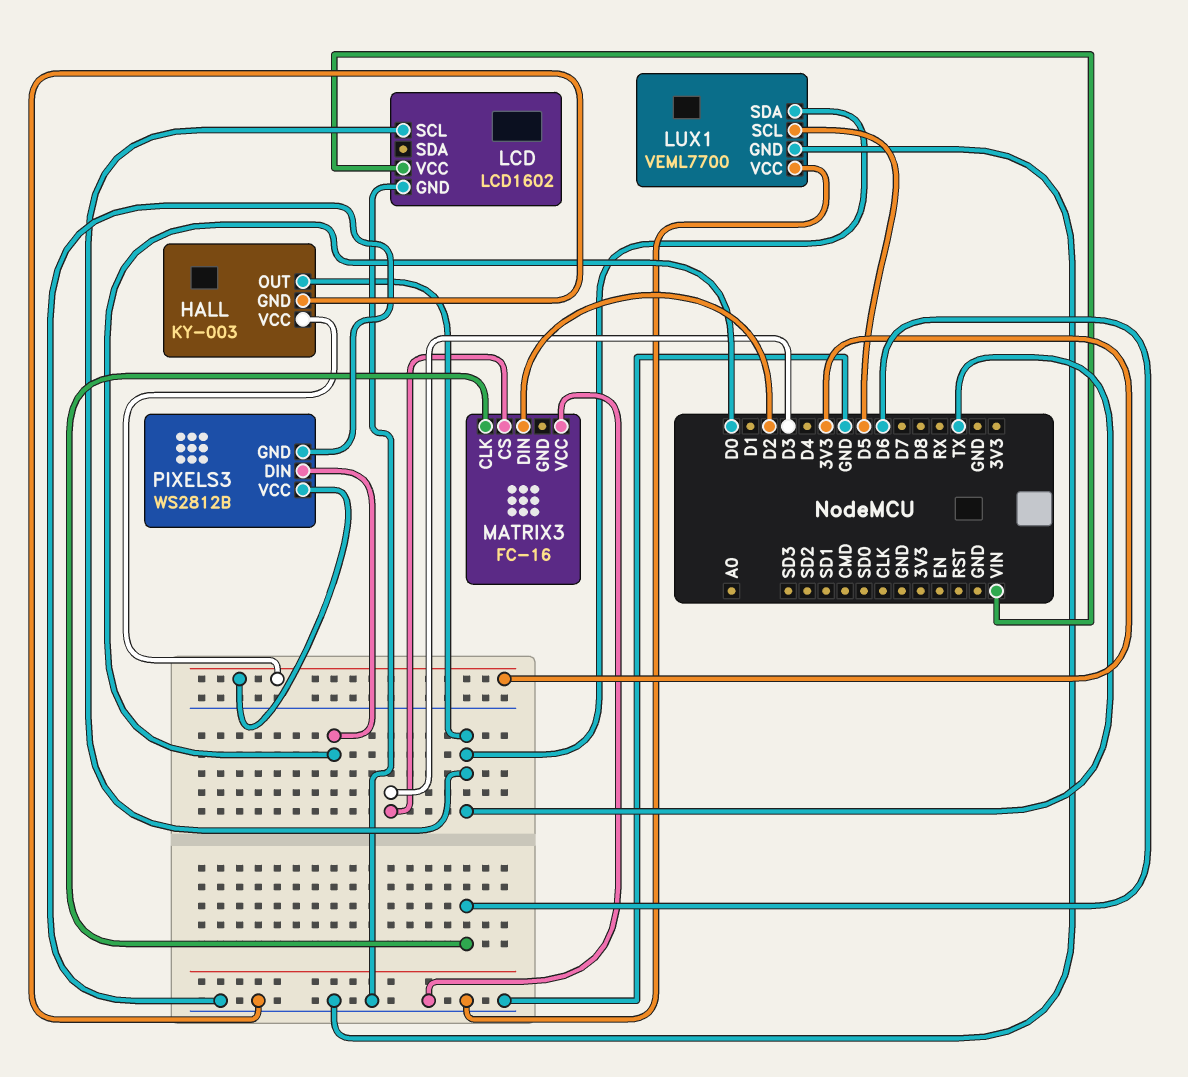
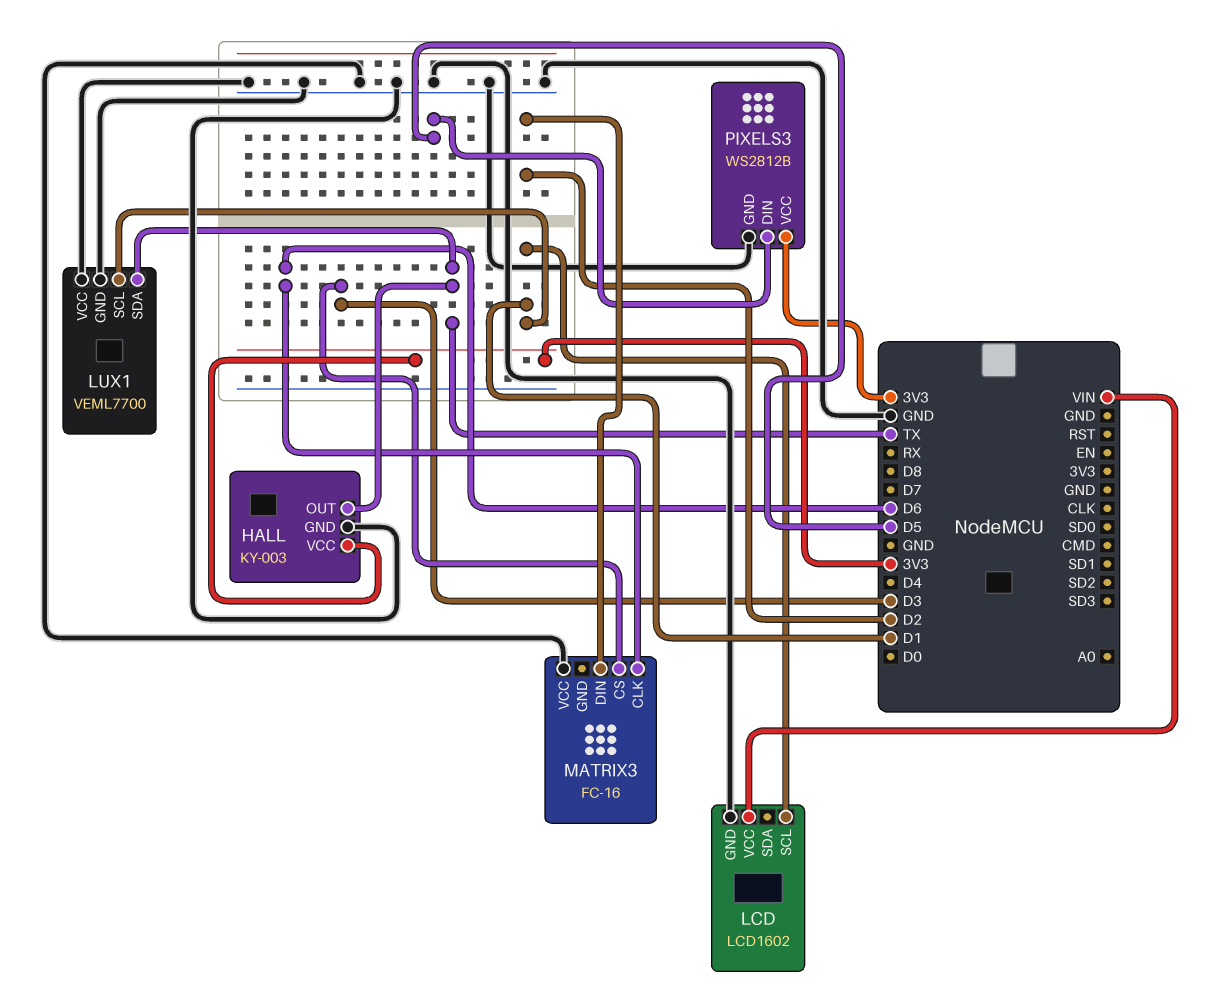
LCD pin SCL: TX -> D1
LUX1 pin SCL: D5 -> D1
PIXELS3 pin DIN: D0 -> D5

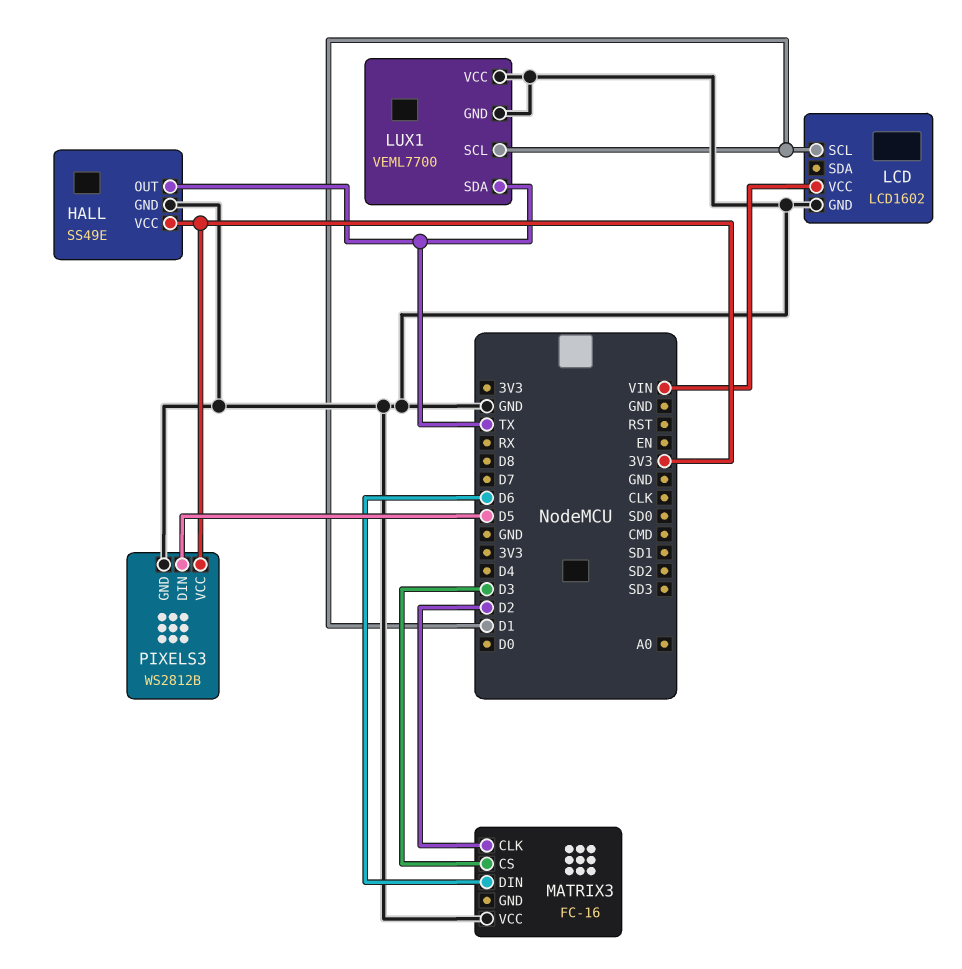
HALL: KY-003 -> SS49E
MATRIX3 pin CLK: D6 -> D2
MATRIX3 pin DIN: D2 -> D6

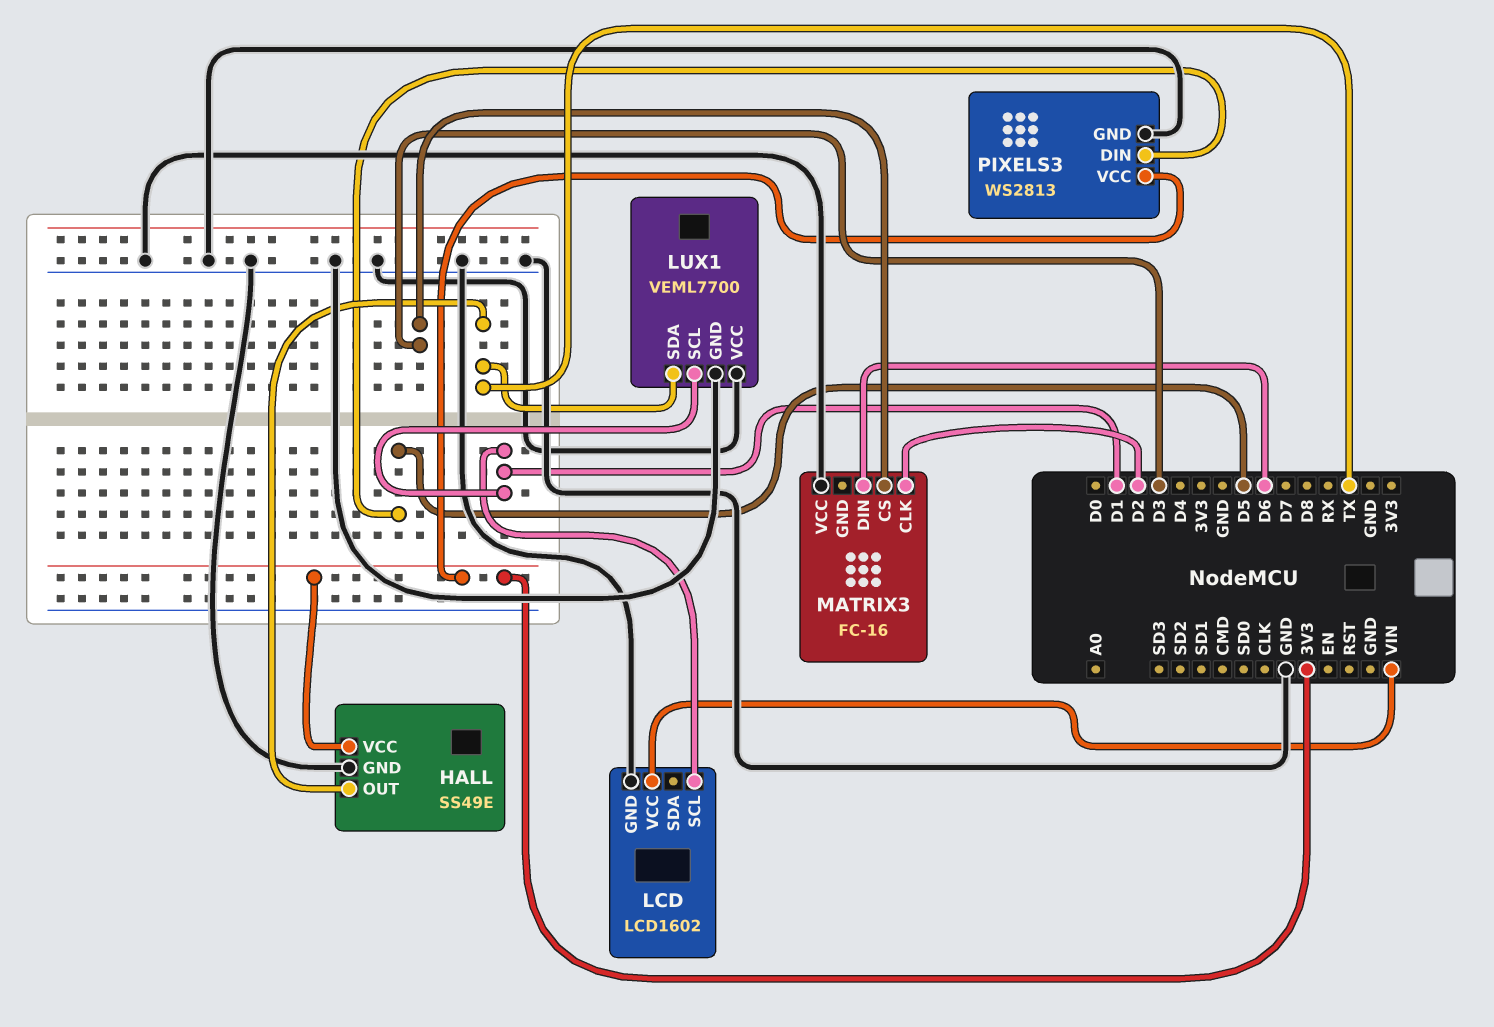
PIXELS3: WS2812B -> WS2813

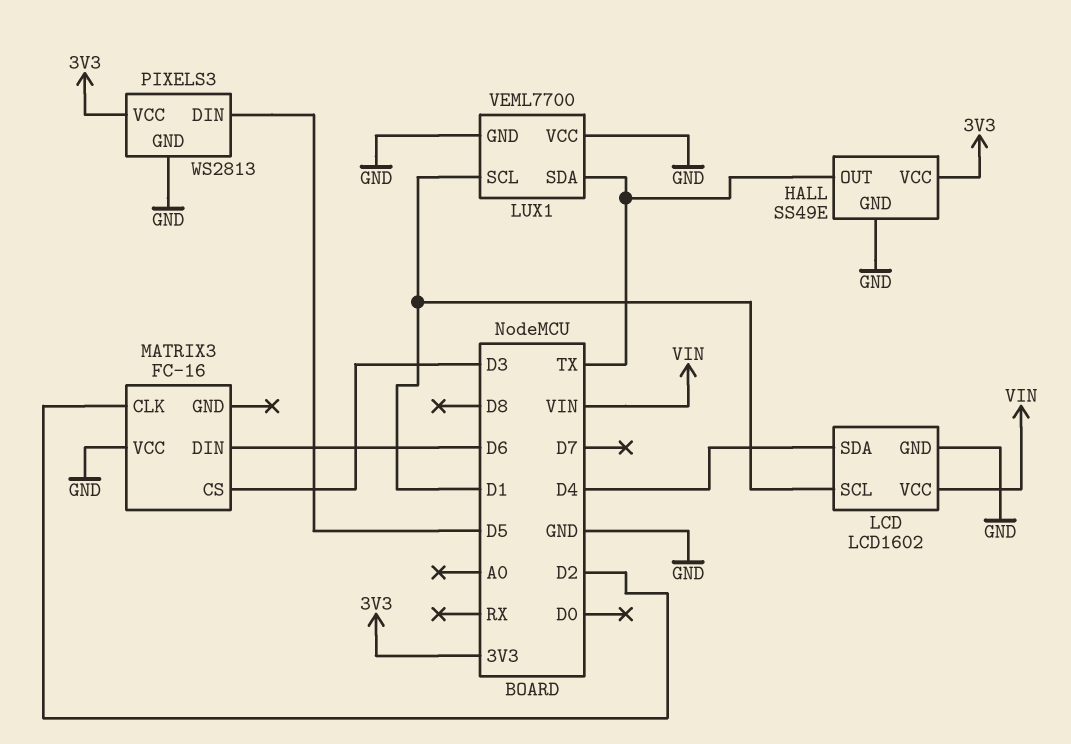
LCD pin SDA: none -> D4

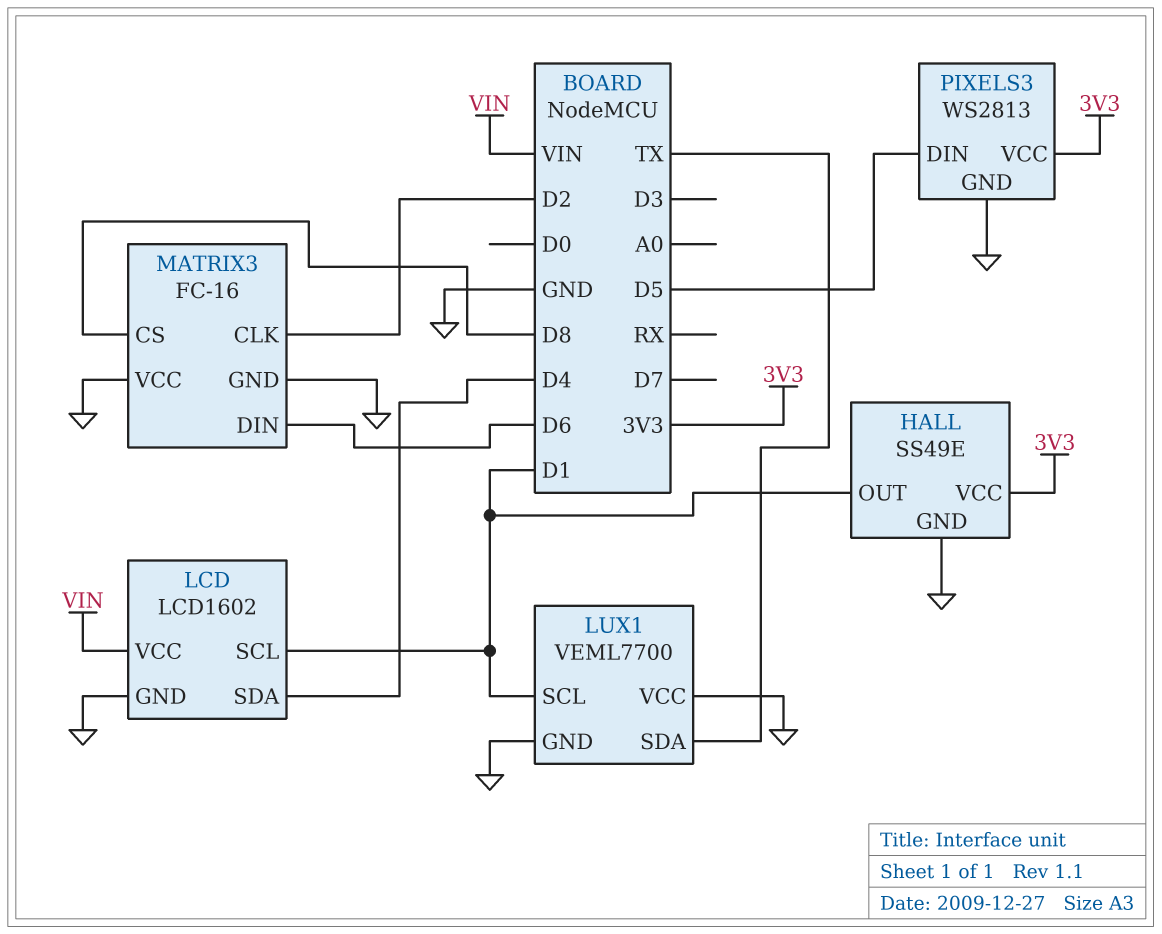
HALL pin OUT: TX -> D1
MATRIX3 pin CS: D3 -> D8
MATRIX3 pin GND: none -> GND

